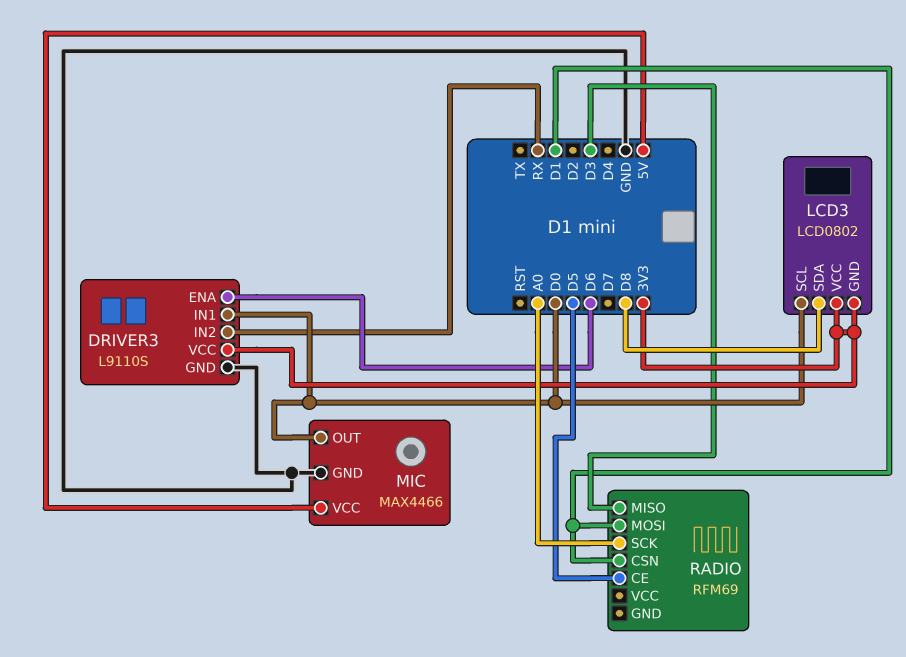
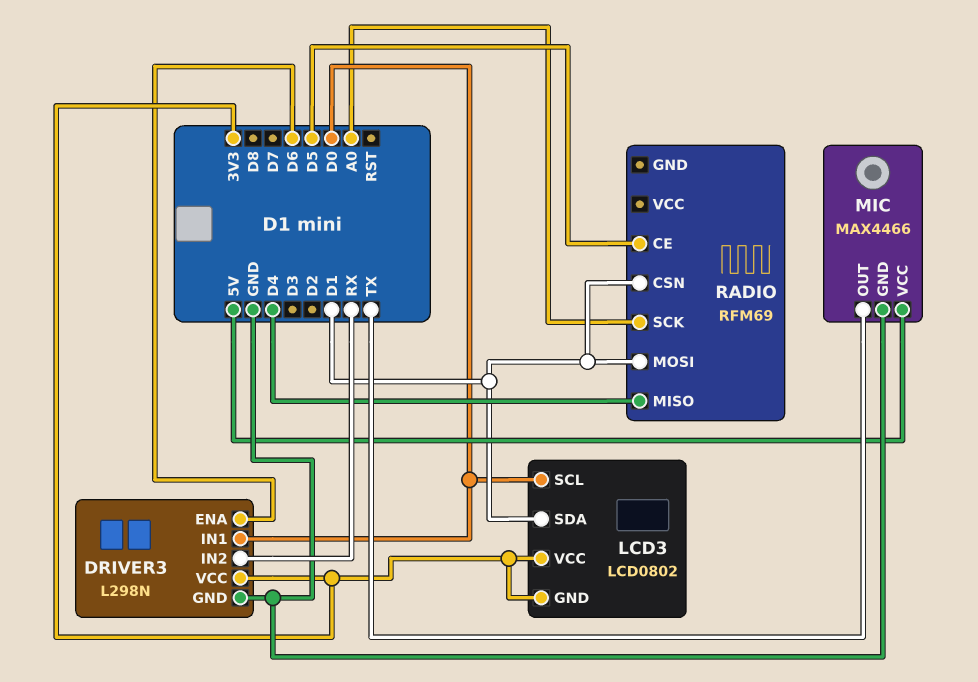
DRIVER3: L9110S -> L298N
LCD3 pin SDA: D8 -> D1
MIC pin OUT: D0 -> TX
RADIO pin MISO: D3 -> D4

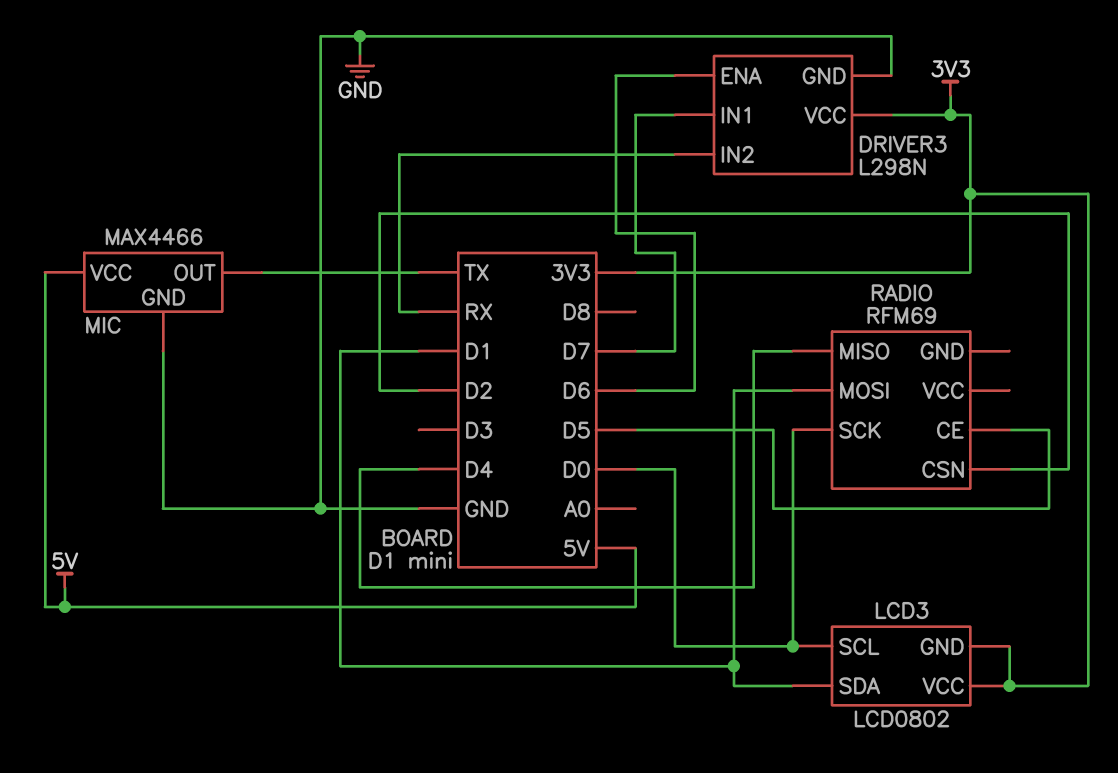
DRIVER3 pin IN1: D0 -> D7
RADIO pin CSN: D1 -> D2
RADIO pin SCK: A0 -> D0

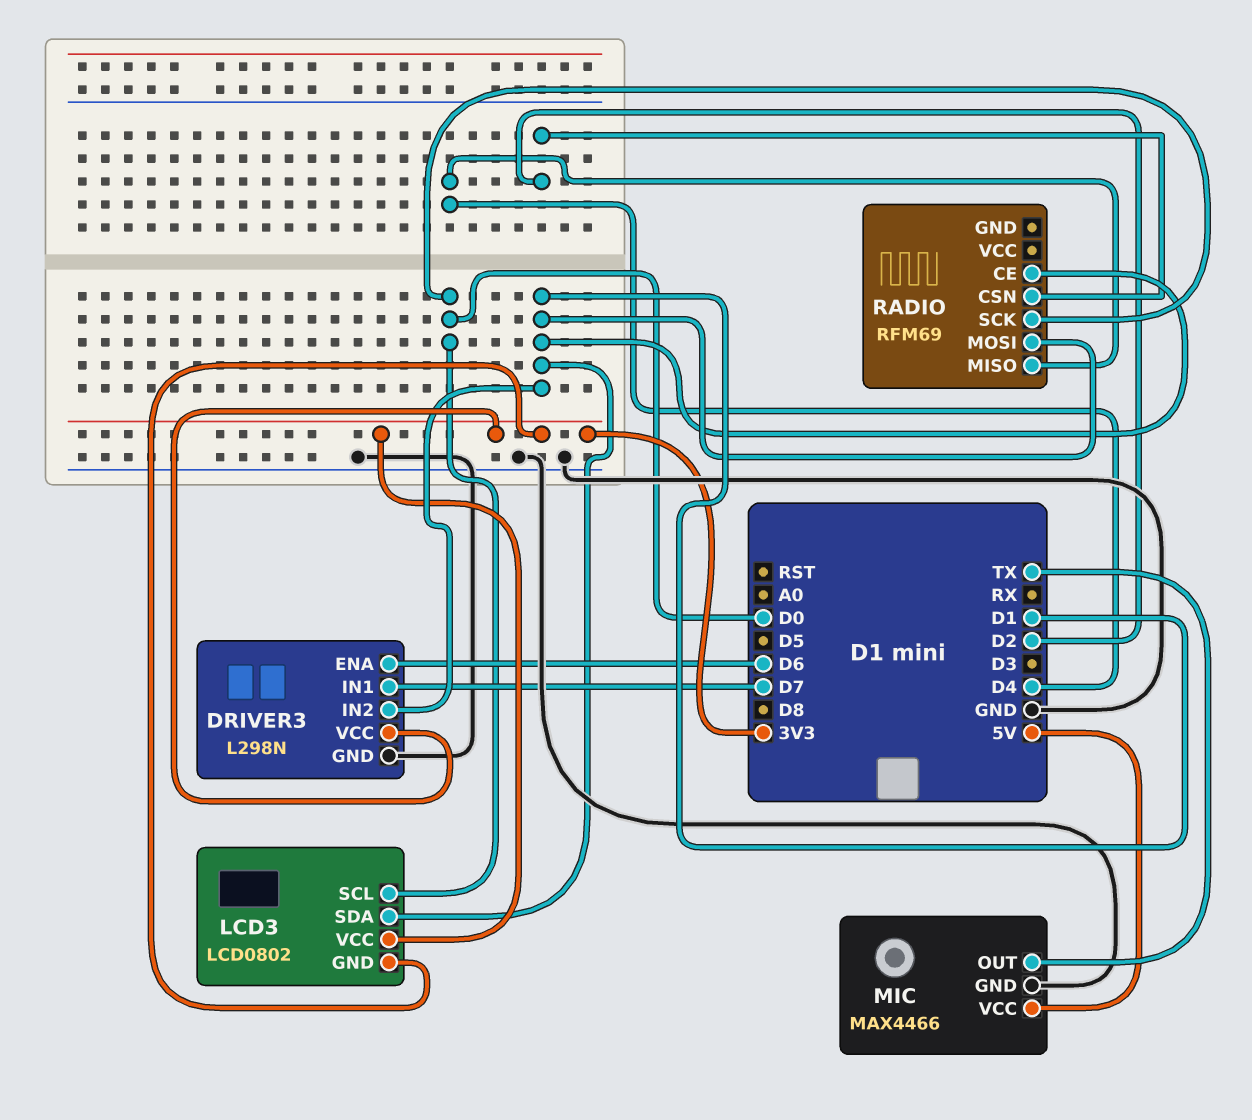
DRIVER3 pin IN2: RX -> D1
RADIO pin CE: D5 -> D1

